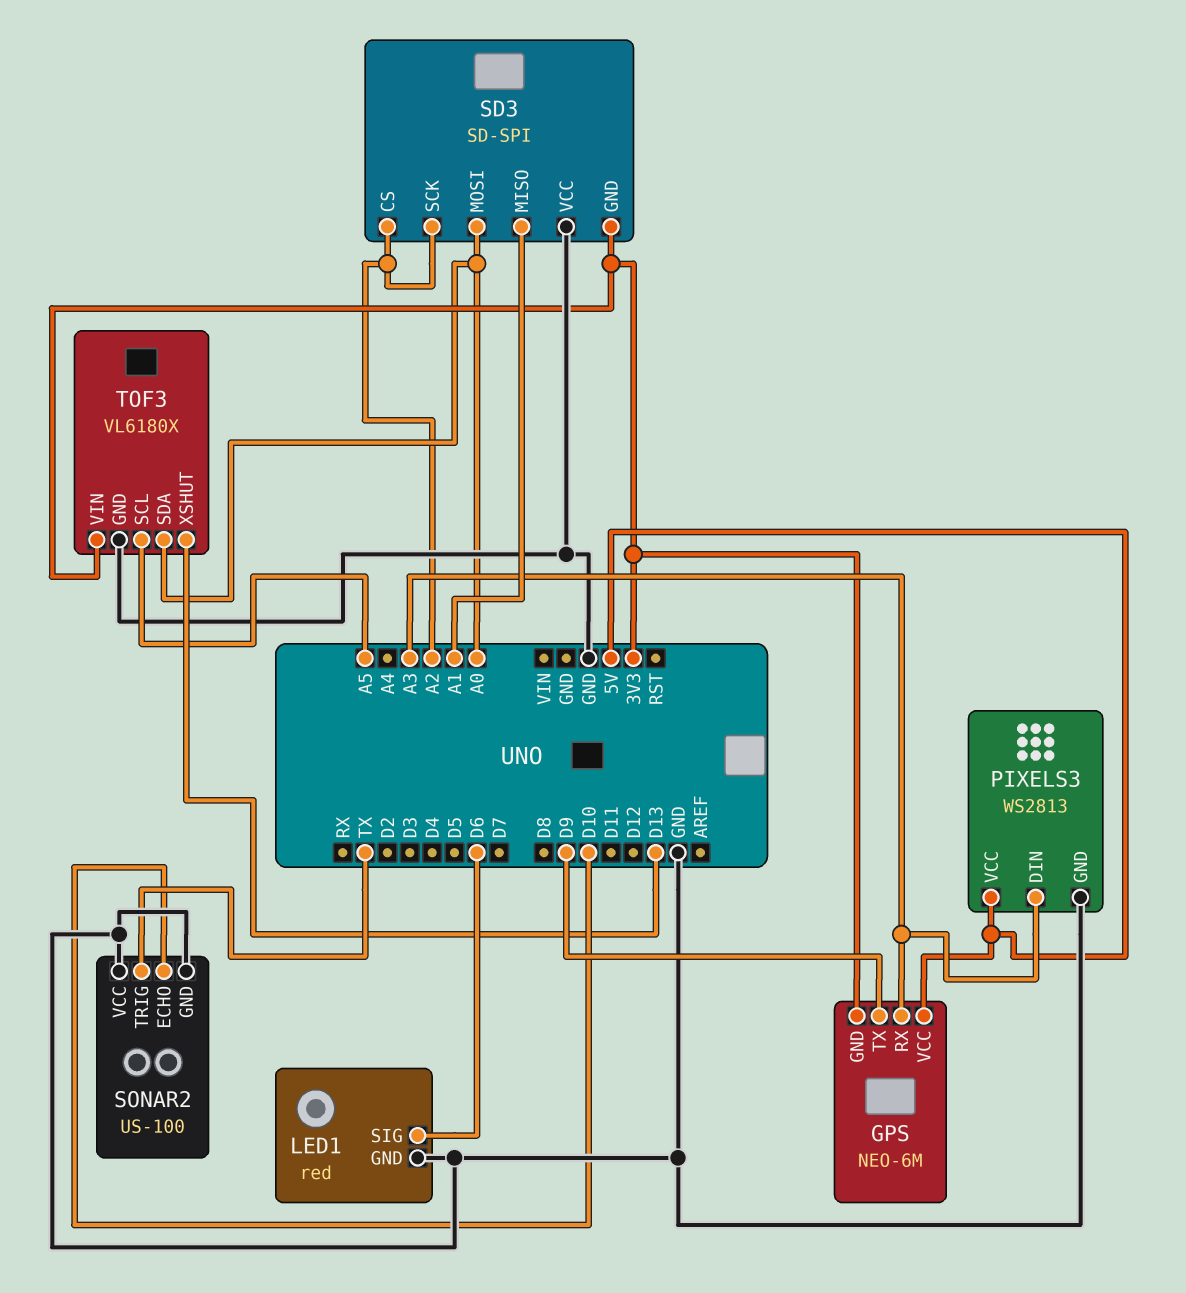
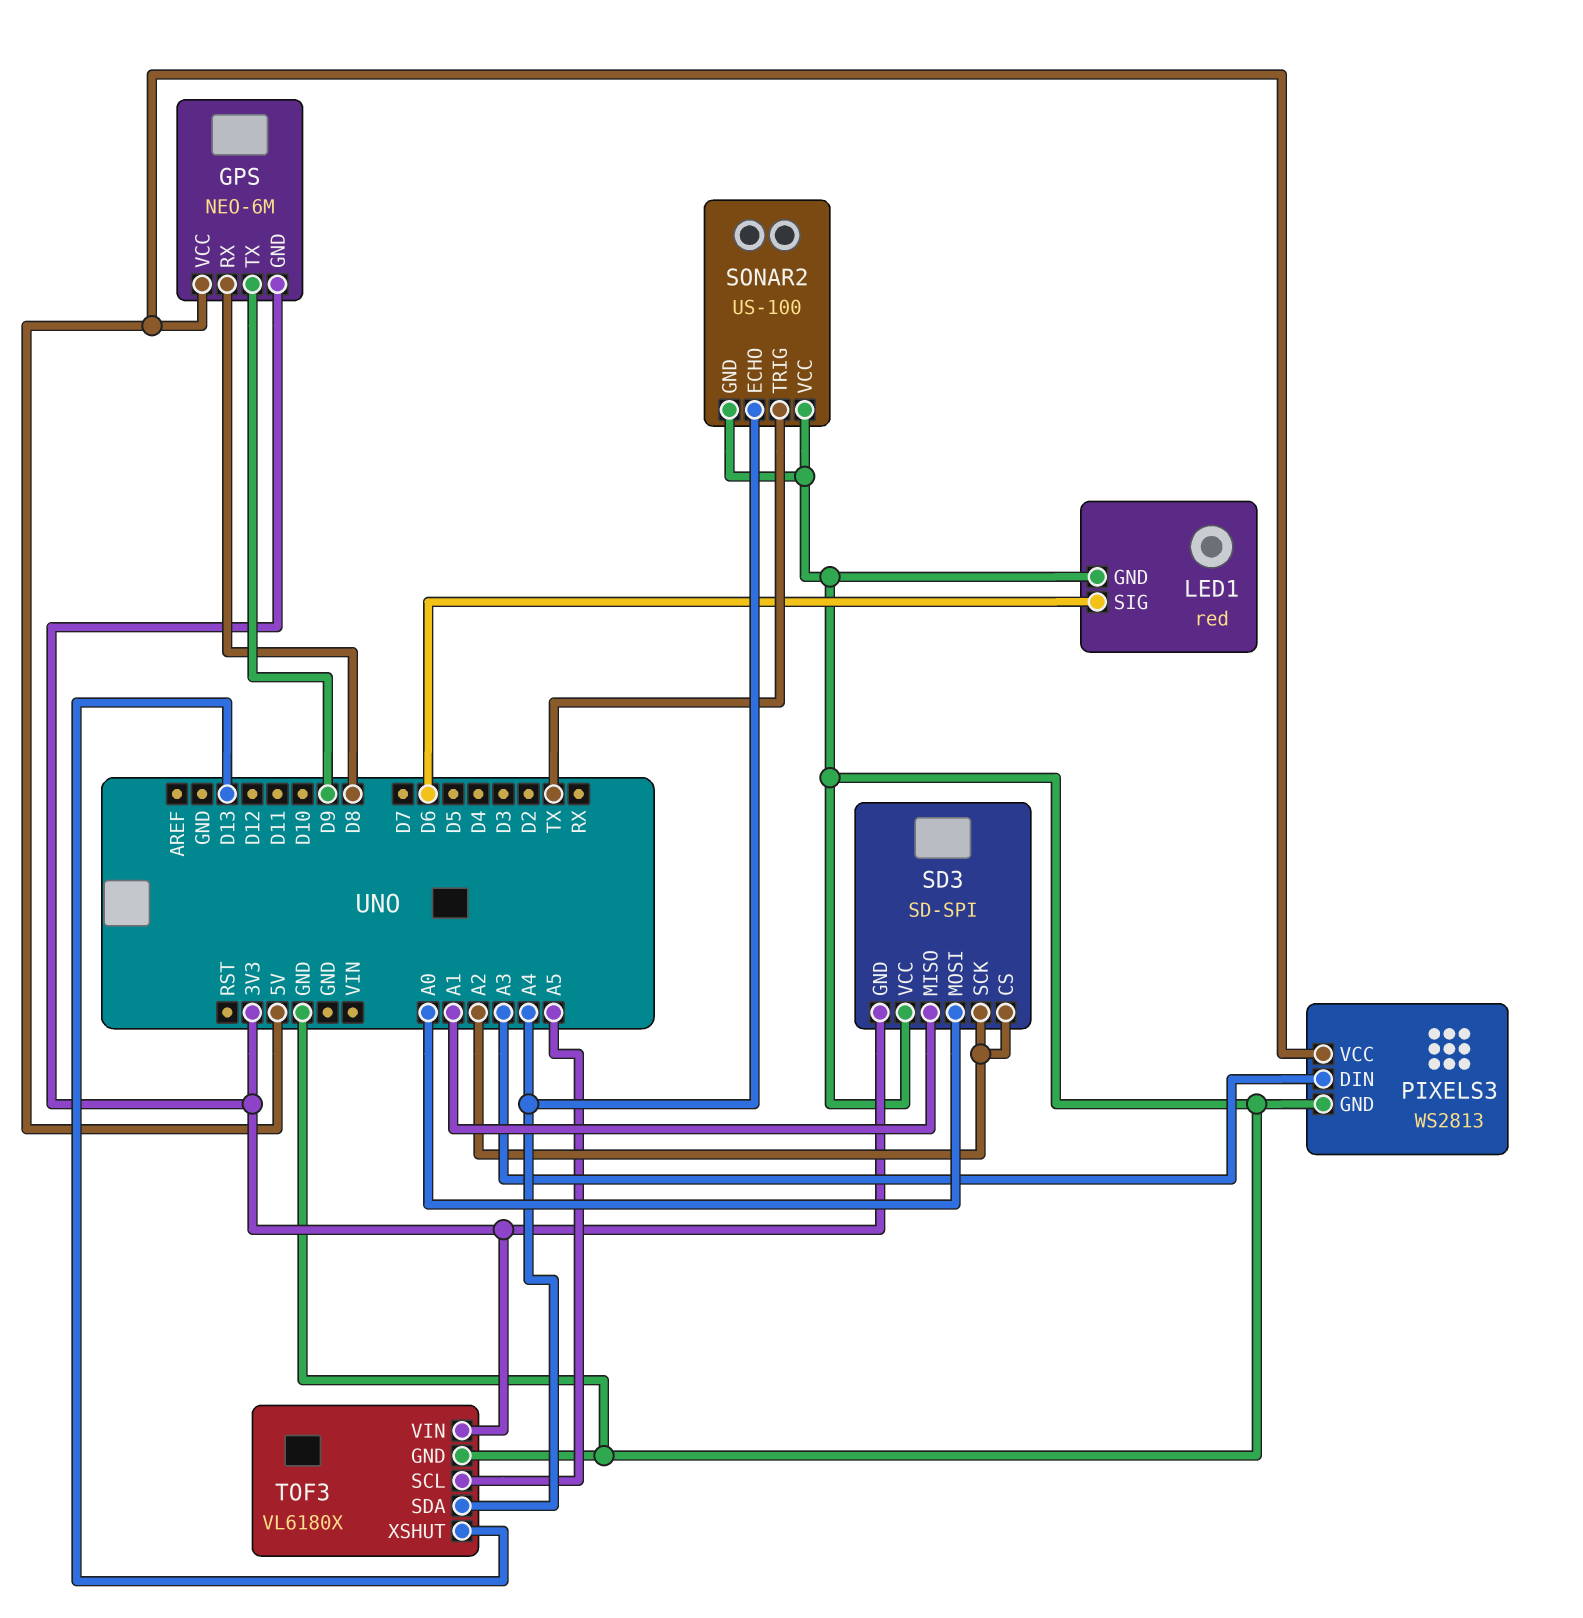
GPS pin RX: A3 -> D8
SONAR2 pin ECHO: D10 -> A4
TOF3 pin SDA: A0 -> A4

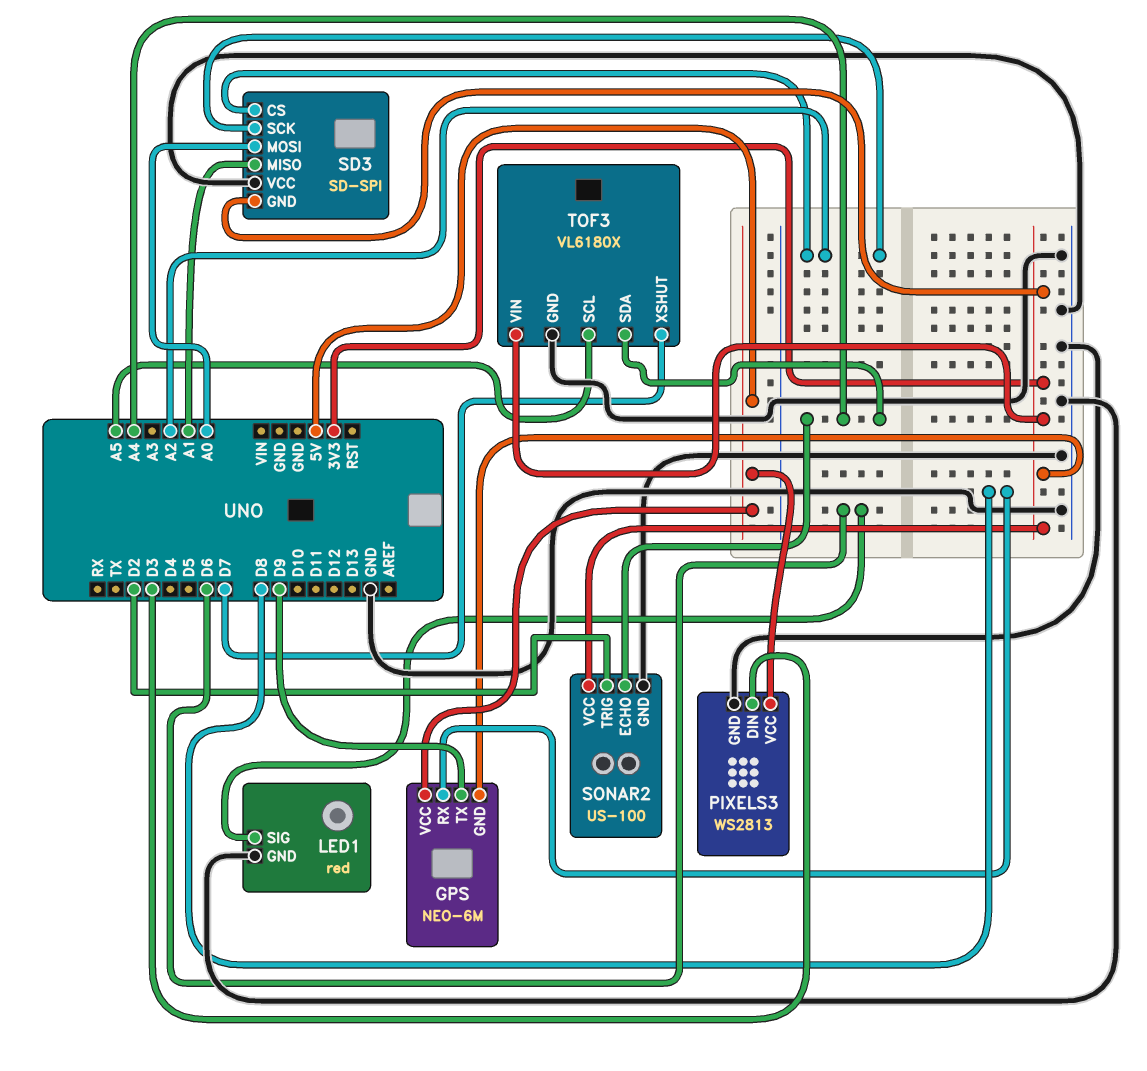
PIXELS3 pin DIN: A3 -> D3
SONAR2 pin TRIG: TX -> D2
SONAR2 pin VCC: GND -> 3V3
TOF3 pin XSHUT: D13 -> D7

